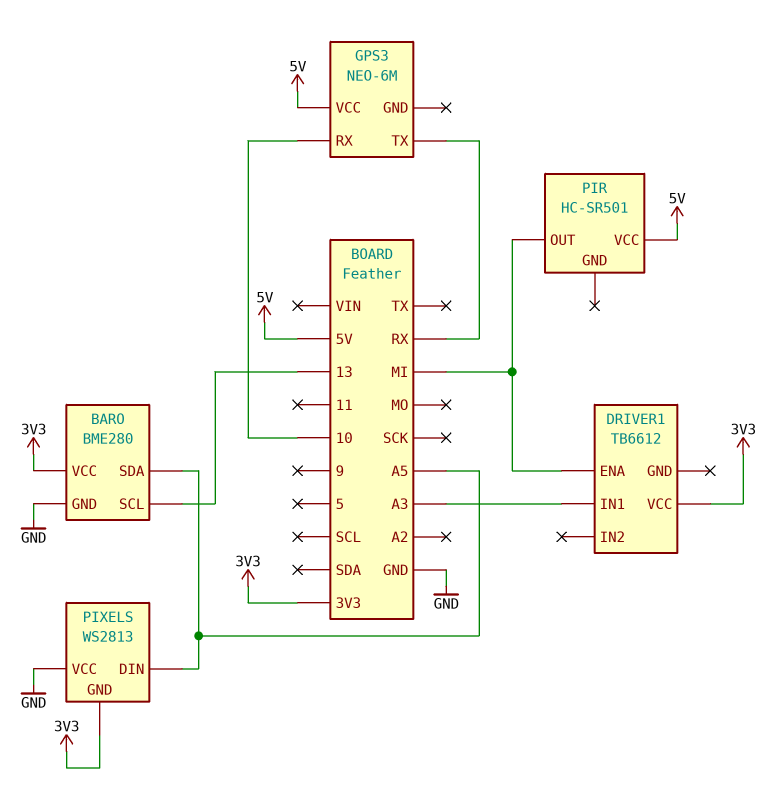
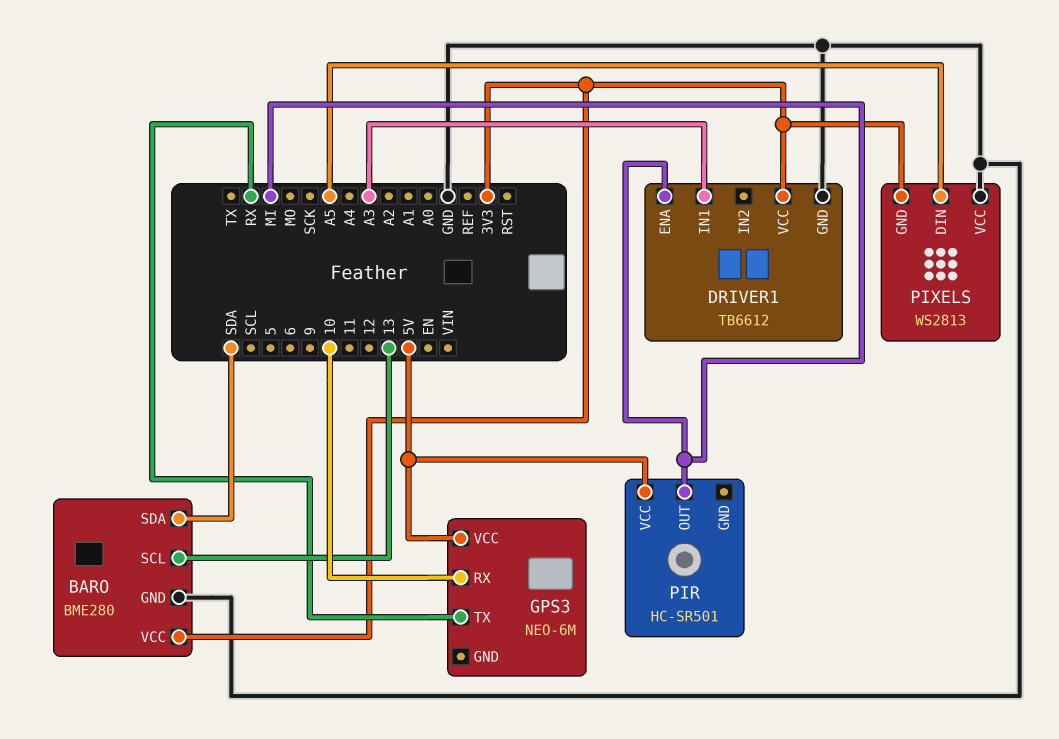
BARO pin SDA: A5 -> SDA
DRIVER1 pin GND: none -> GND

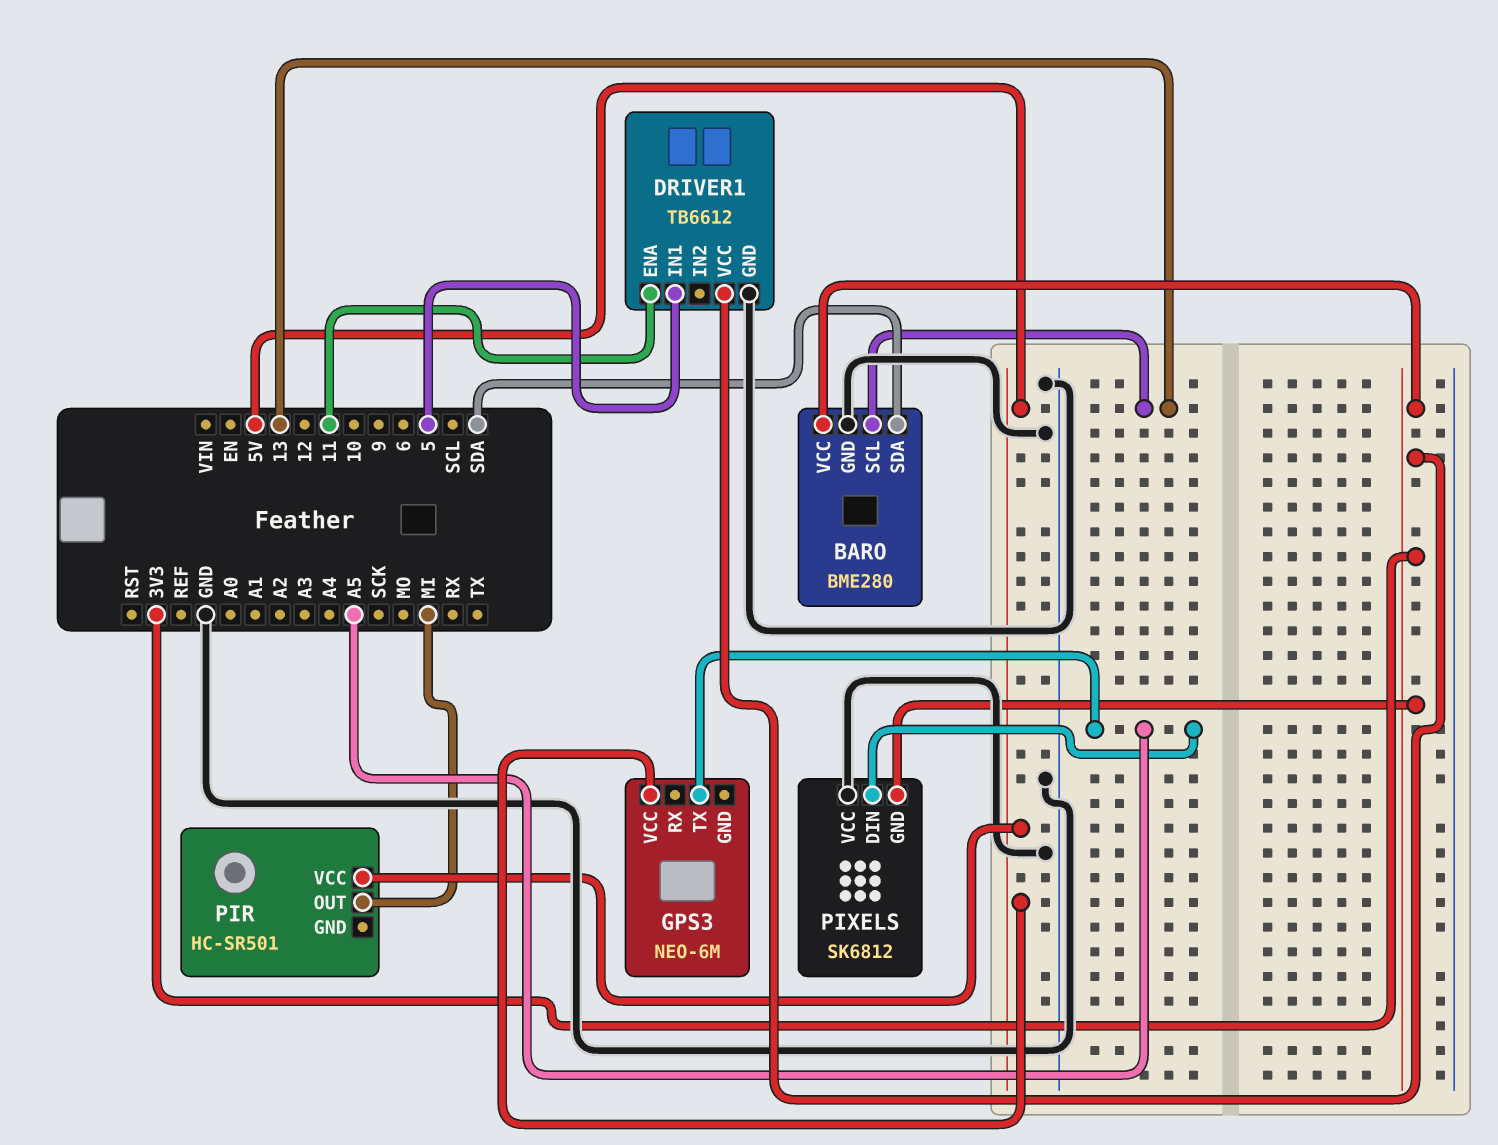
DRIVER1 pin ENA: MI -> 11
DRIVER1 pin IN1: A3 -> 5
GPS3 pin RX: 10 -> none
GPS3 pin TX: RX -> A5
PIXELS: WS2813 -> SK6812

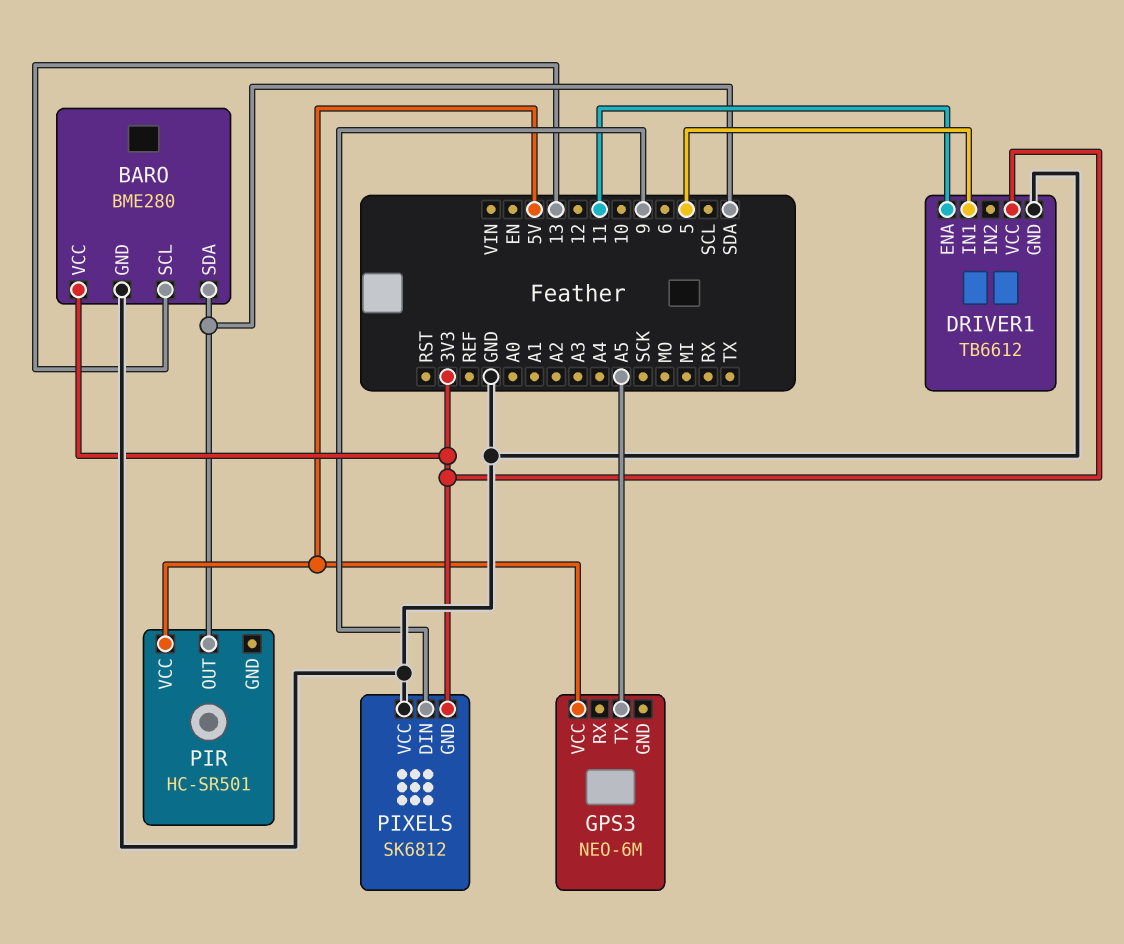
PIR pin OUT: MI -> SDA
PIXELS pin DIN: A5 -> 9

